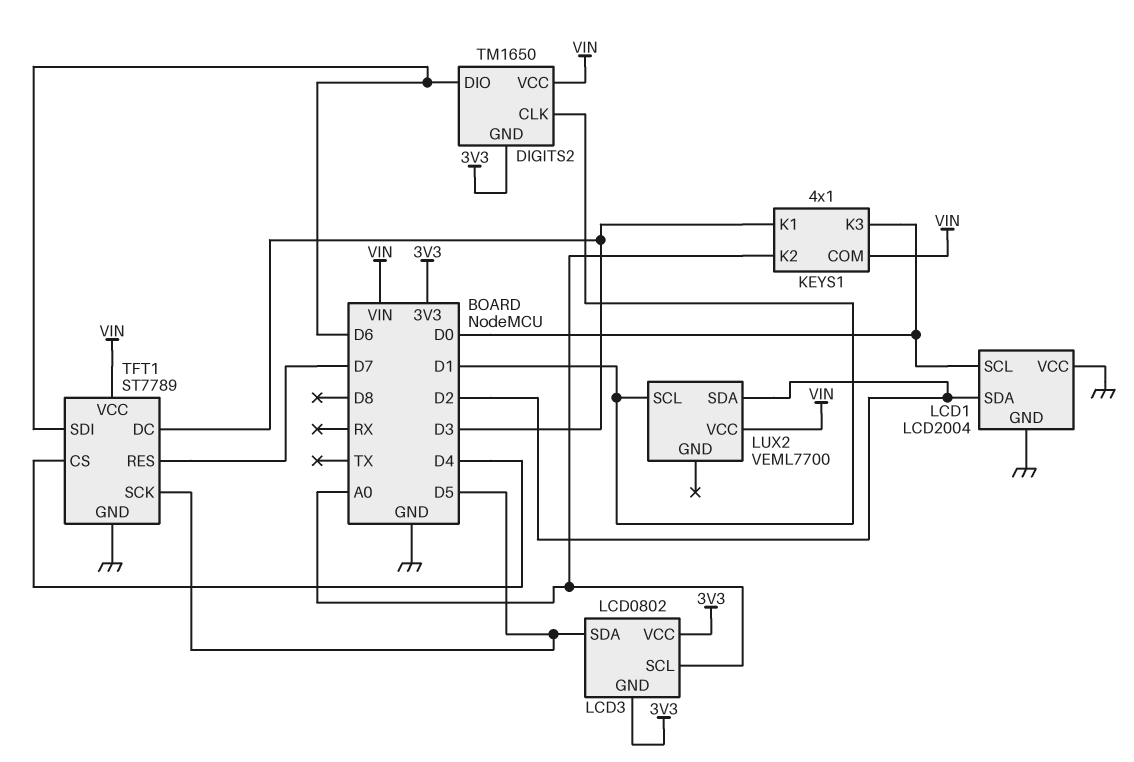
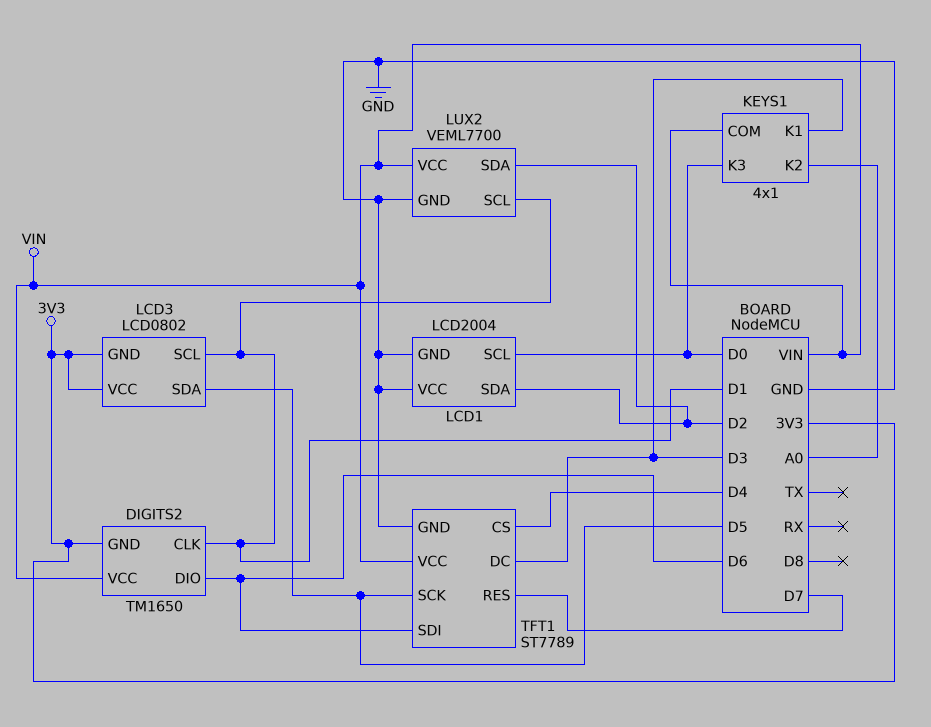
LCD3 pin SCL: A0 -> D1
LUX2 pin GND: none -> GND

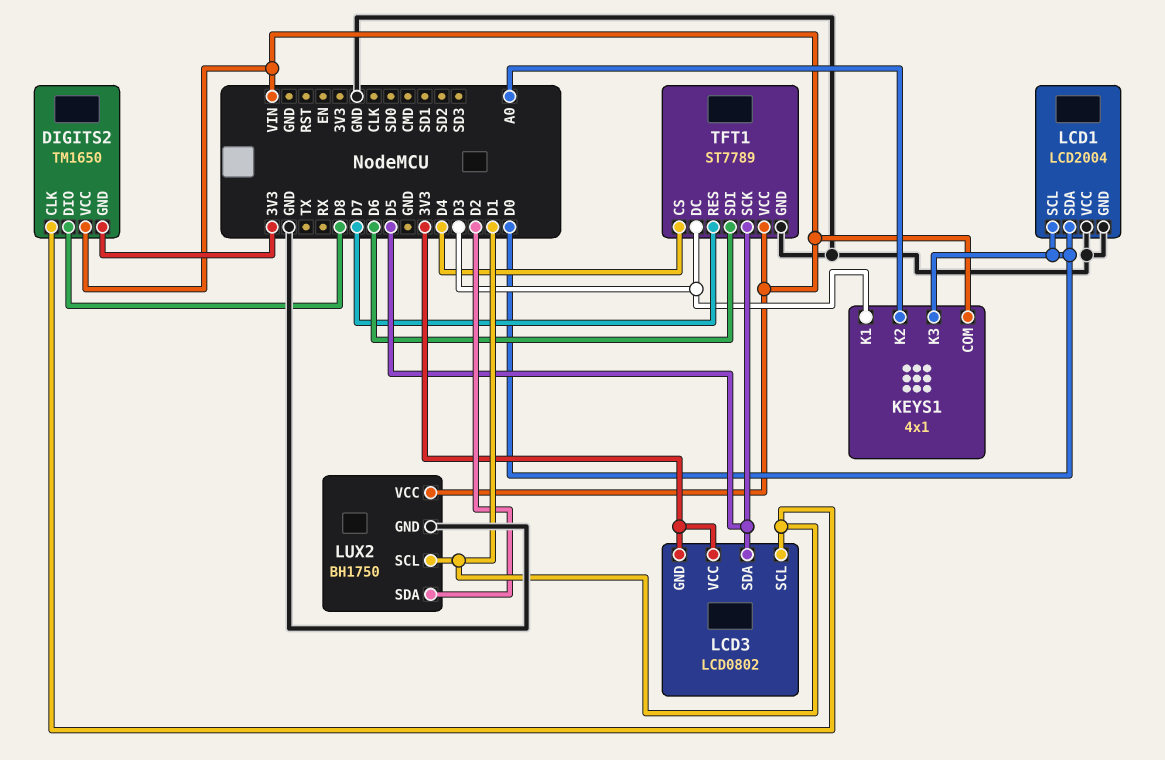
DIGITS2 pin DIO: D6 -> D8
LCD1 pin SDA: D2 -> D0
LUX2: VEML7700 -> BH1750

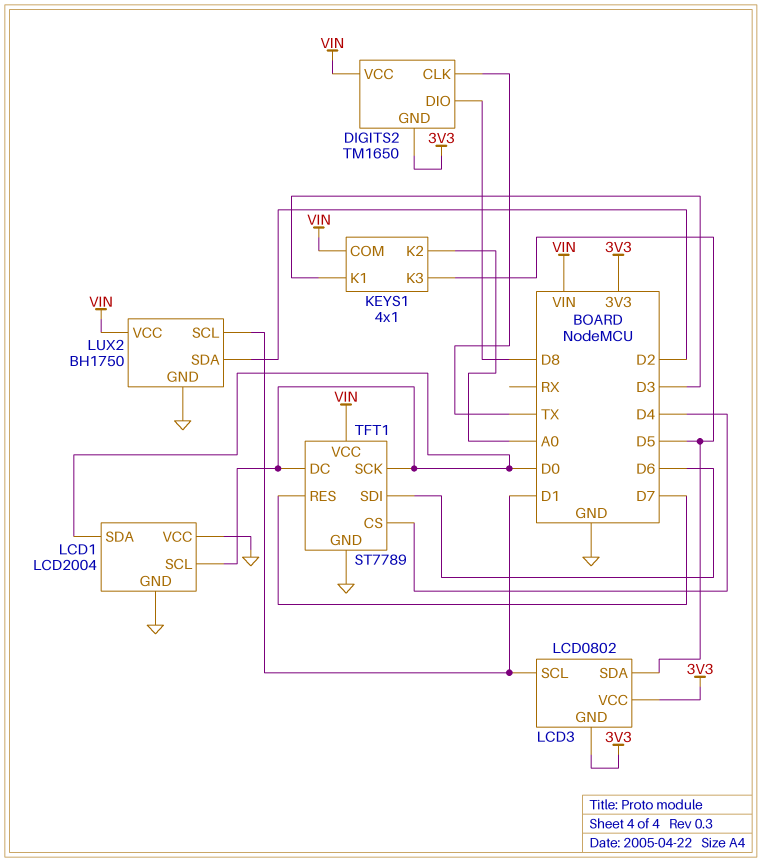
DIGITS2 pin CLK: D1 -> TX
KEYS1 pin K3: D0 -> D5
TFT1 pin DC: D3 -> D0
TFT1 pin SCK: D5 -> D0

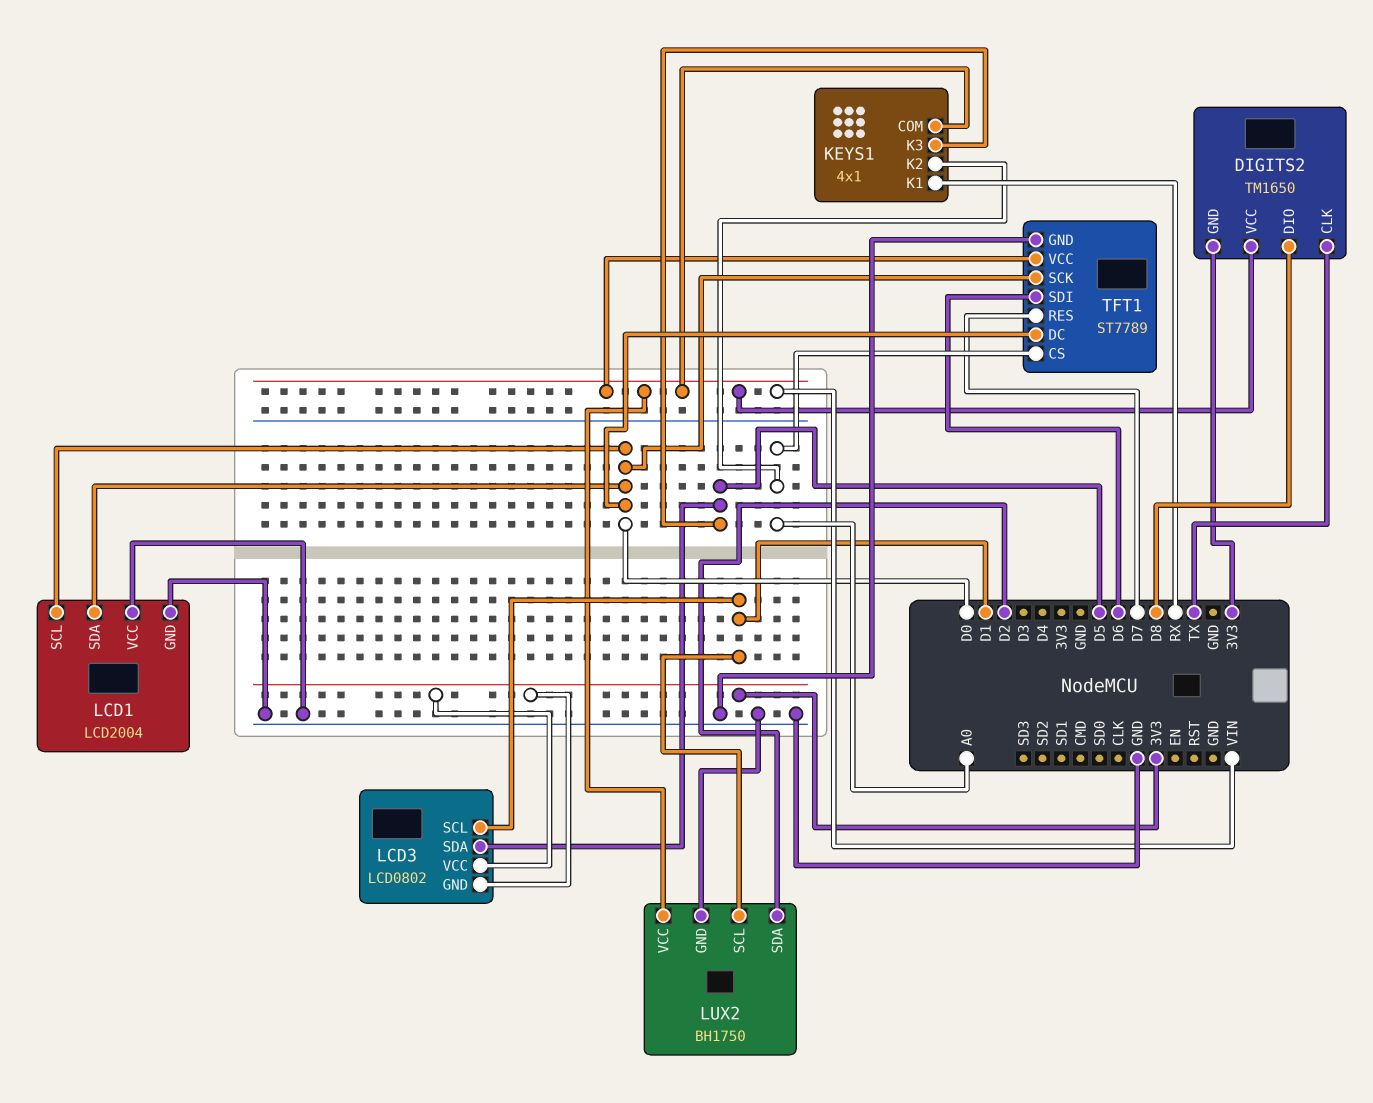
KEYS1 pin K1: D3 -> RX
TFT1 pin CS: D4 -> A0

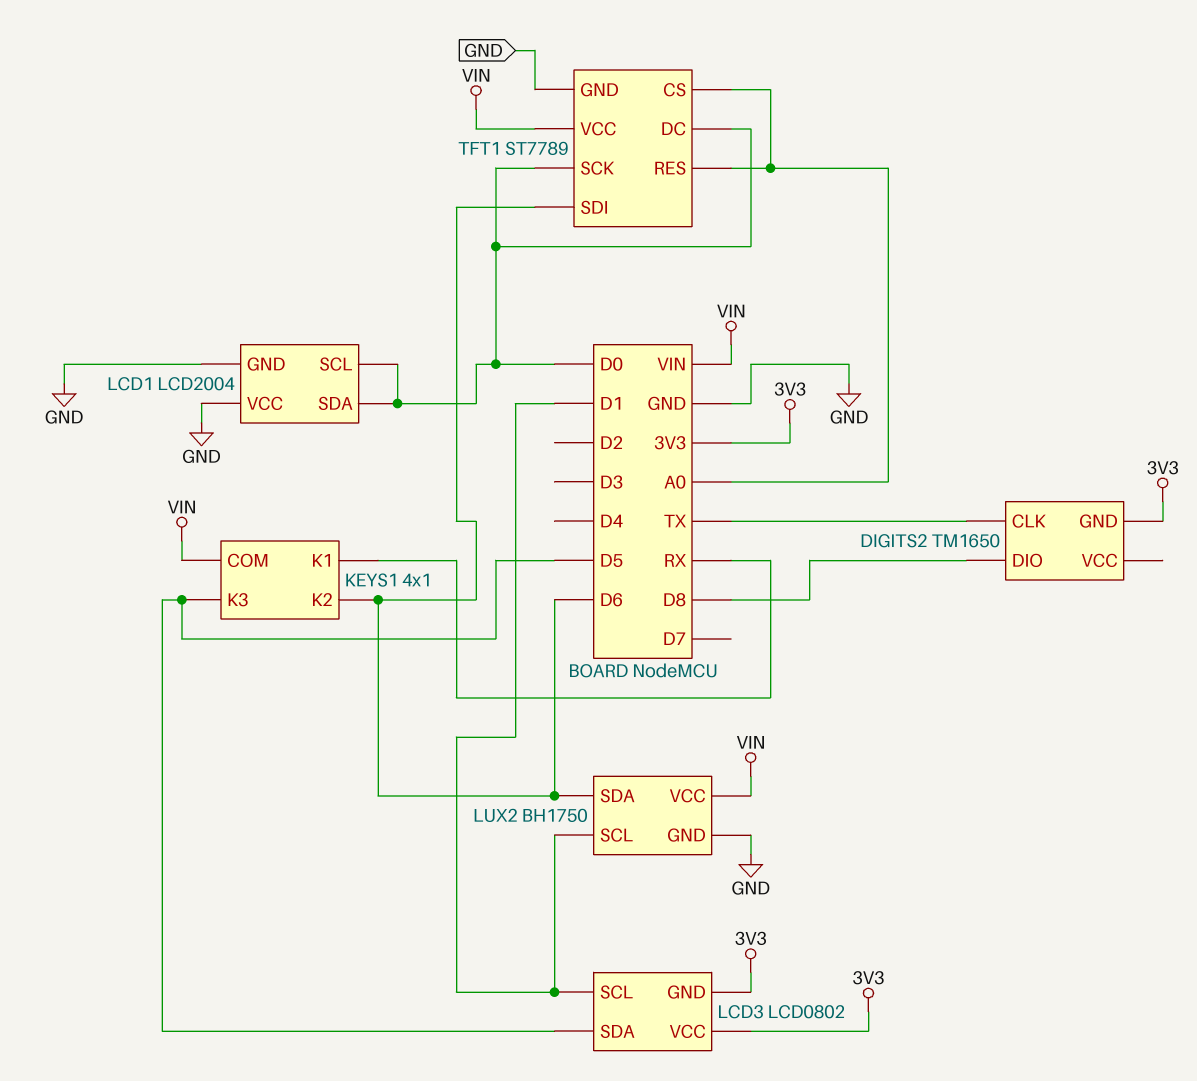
DIGITS2 pin VCC: VIN -> none
KEYS1 pin K2: A0 -> D6
LUX2 pin SDA: D2 -> D6
TFT1 pin RES: D7 -> A0

